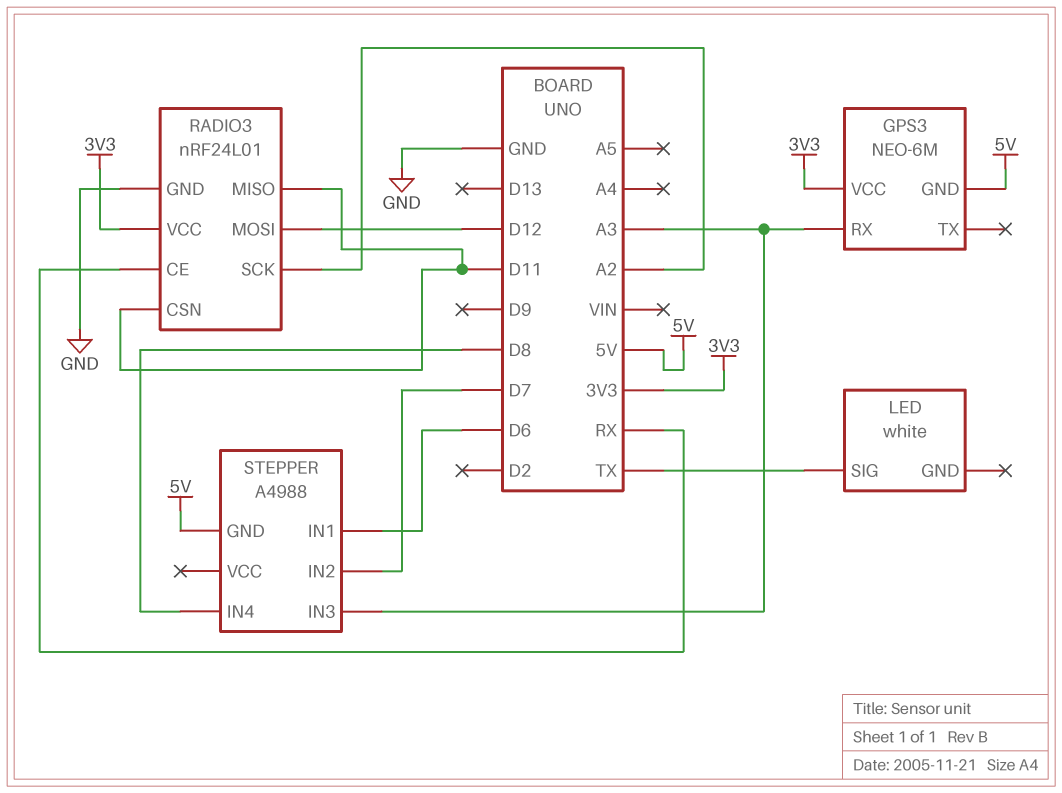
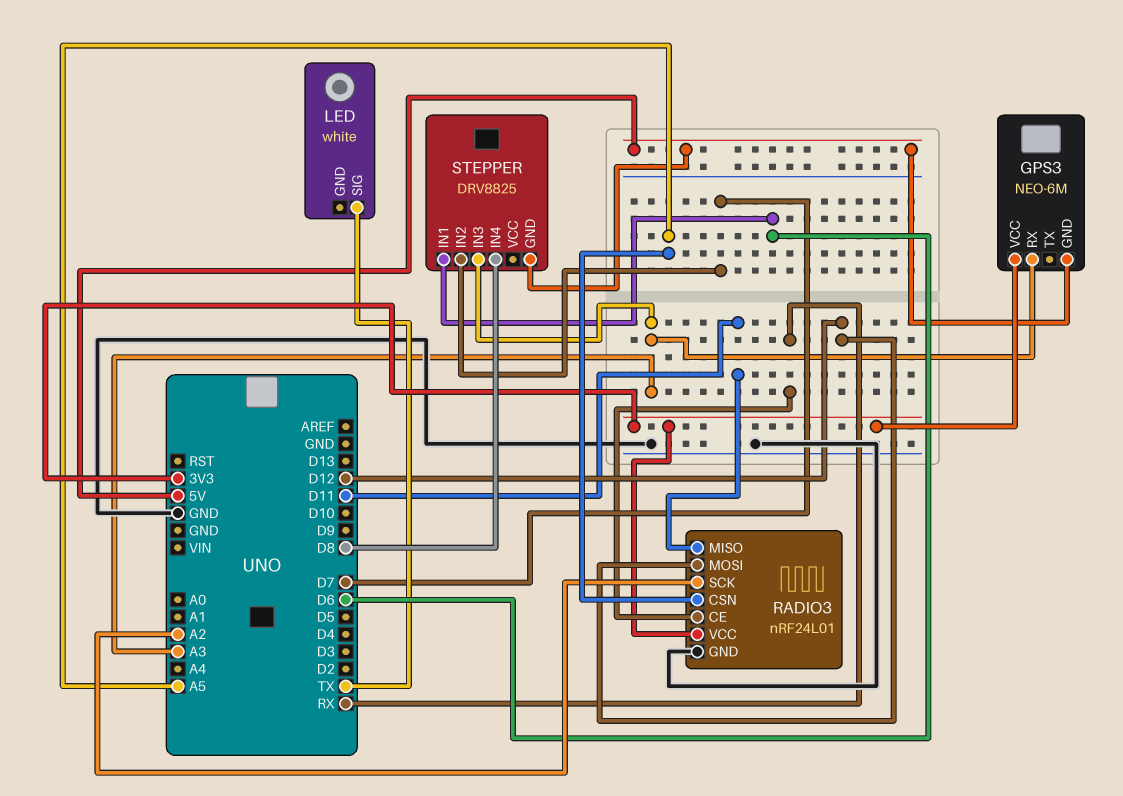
RADIO3 pin CSN: D11 -> A5
STEPPER: A4988 -> DRV8825

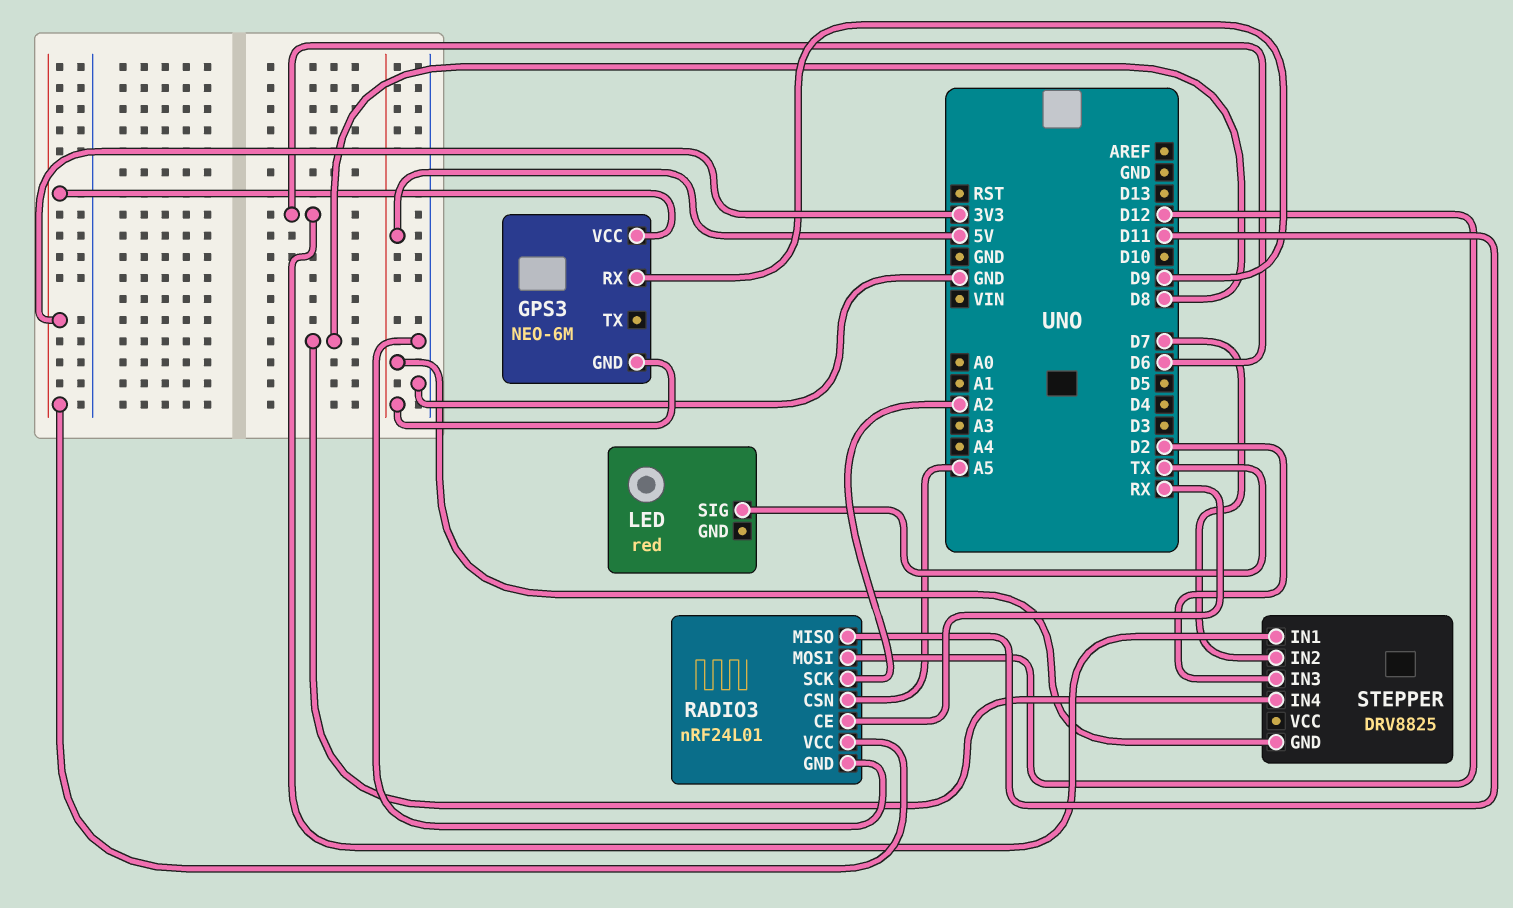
GPS3 pin RX: A3 -> D9
LED: white -> red
STEPPER pin IN3: A3 -> D2

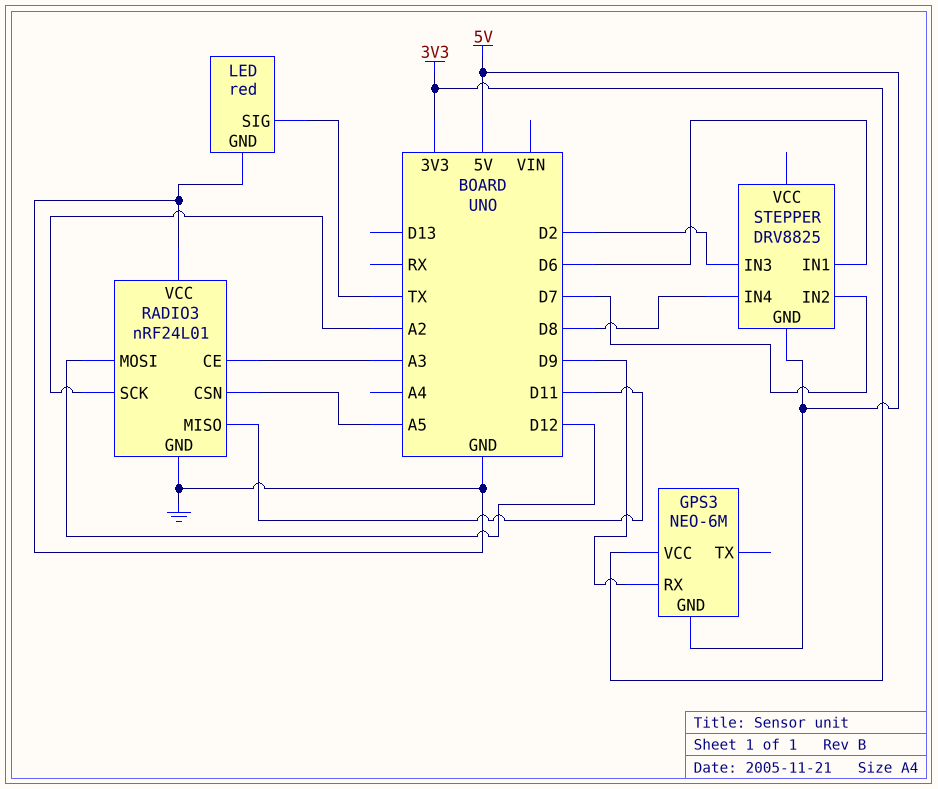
LED pin GND: none -> GND
RADIO3 pin CE: RX -> A3
RADIO3 pin VCC: 3V3 -> GND

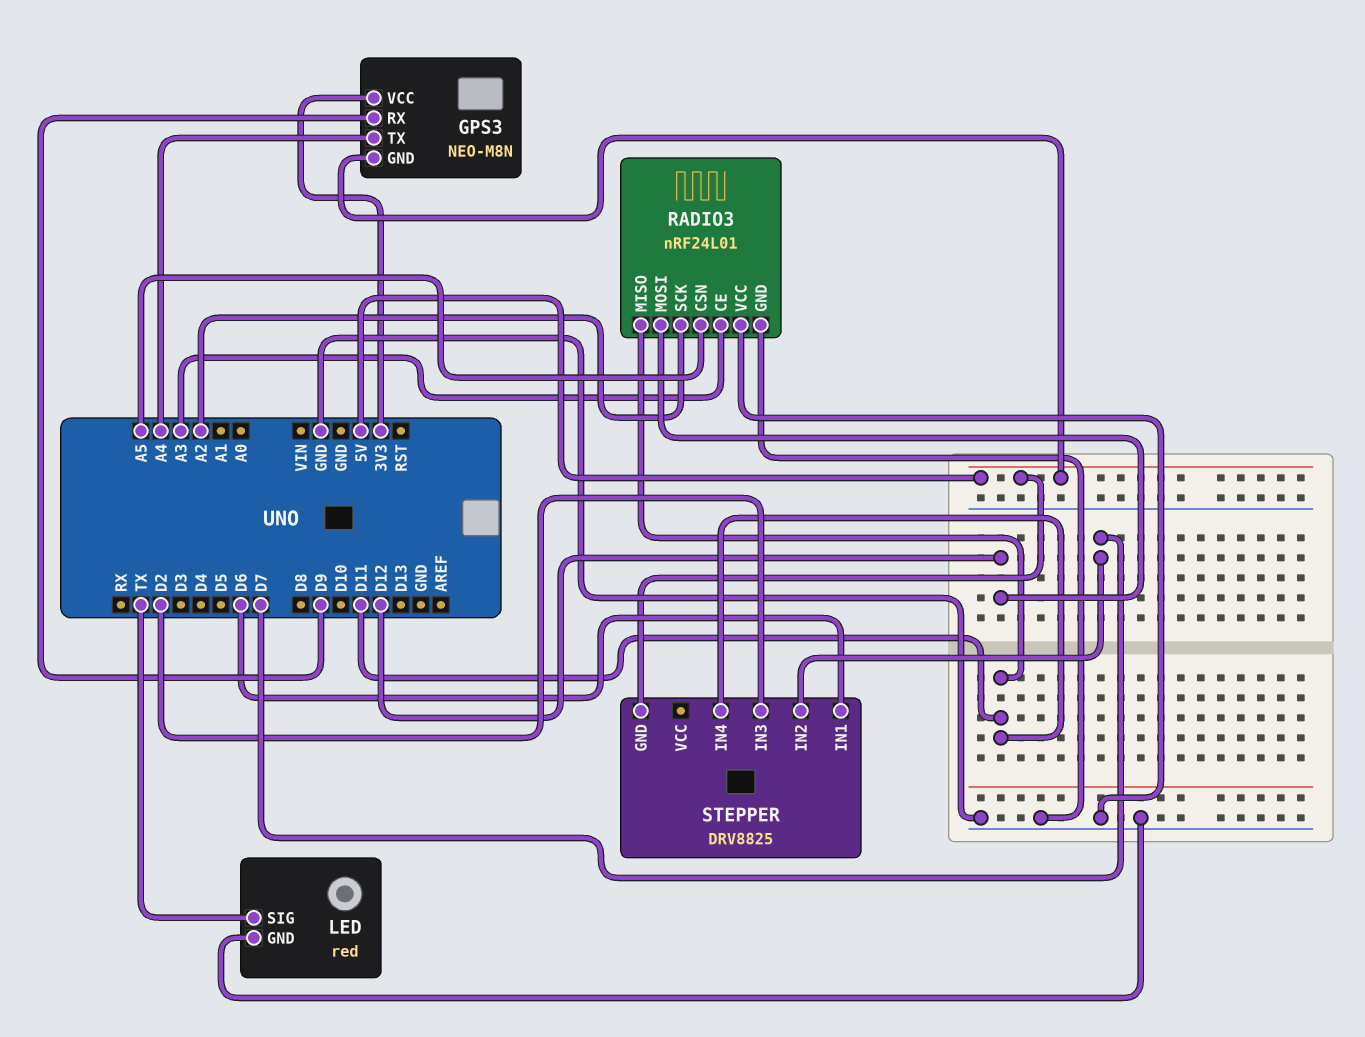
GPS3: NEO-6M -> NEO-M8N
GPS3 pin TX: none -> A4
STEPPER pin IN4: D8 -> D11

